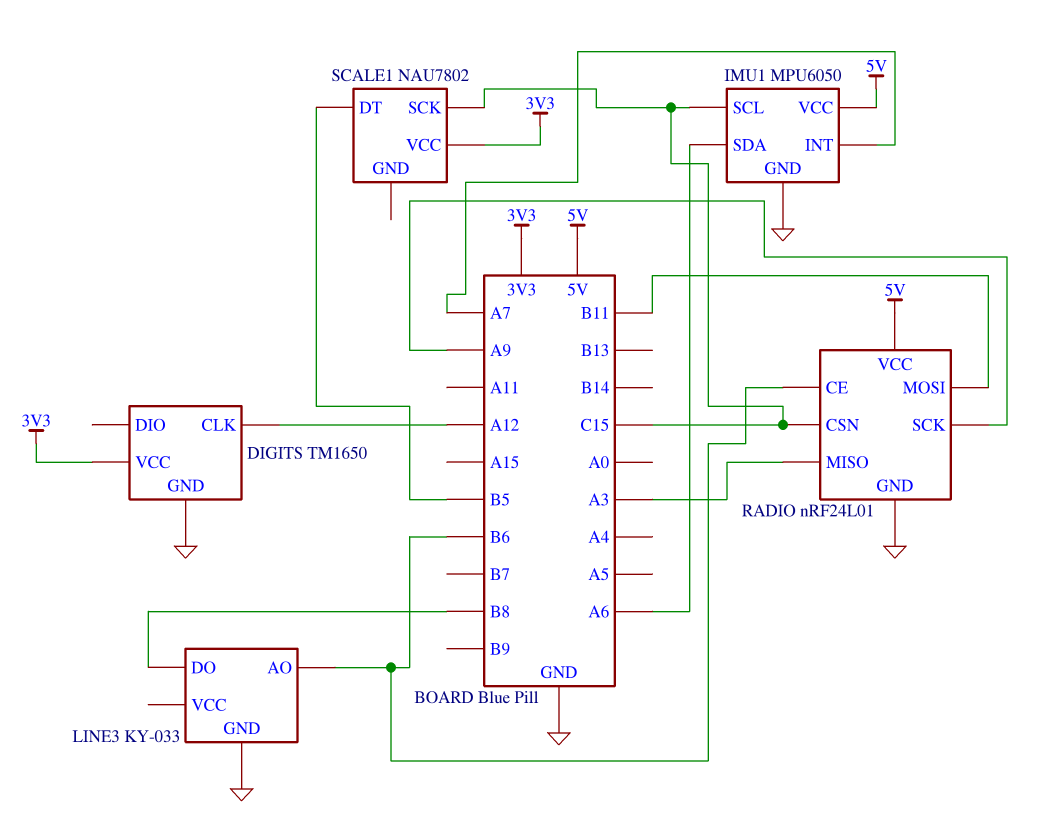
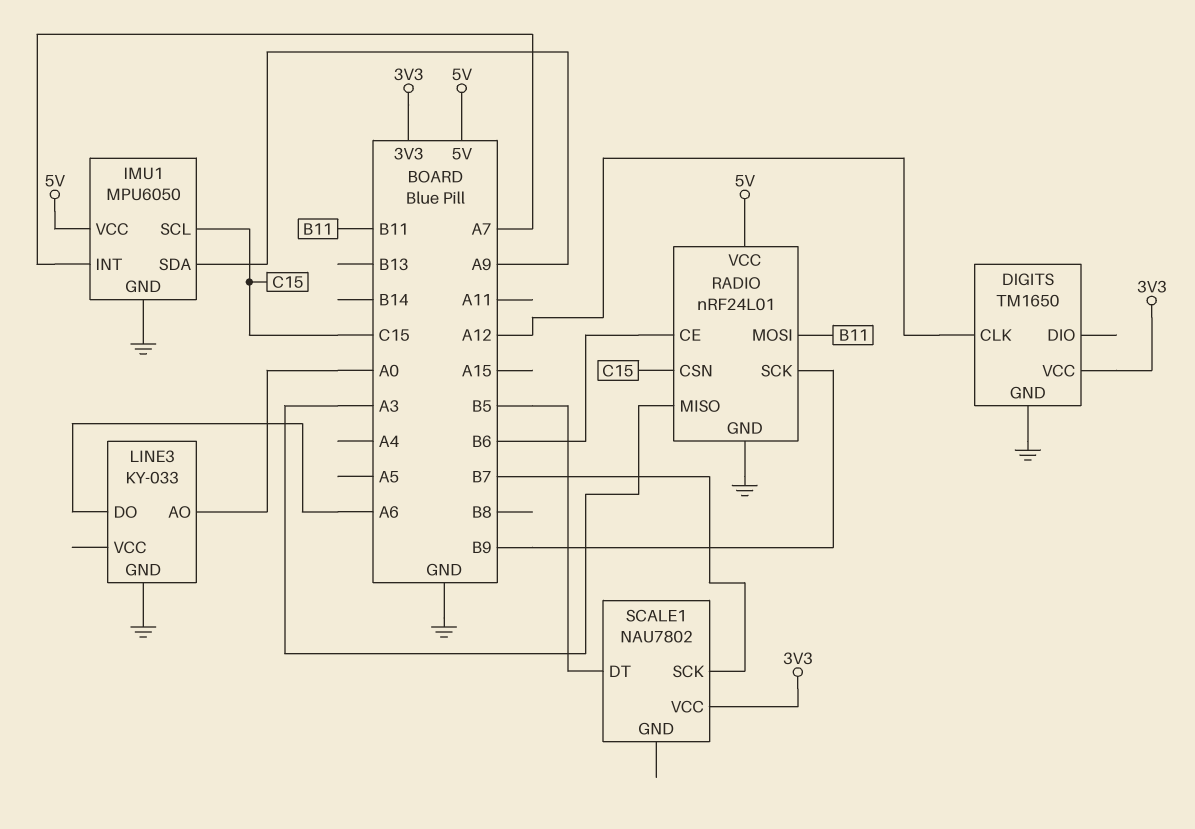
IMU1 pin SDA: A6 -> A9
LINE3 pin AO: B6 -> A0
LINE3 pin DO: B8 -> A6
RADIO pin SCK: A9 -> B9
SCALE1 pin SCK: C15 -> B7

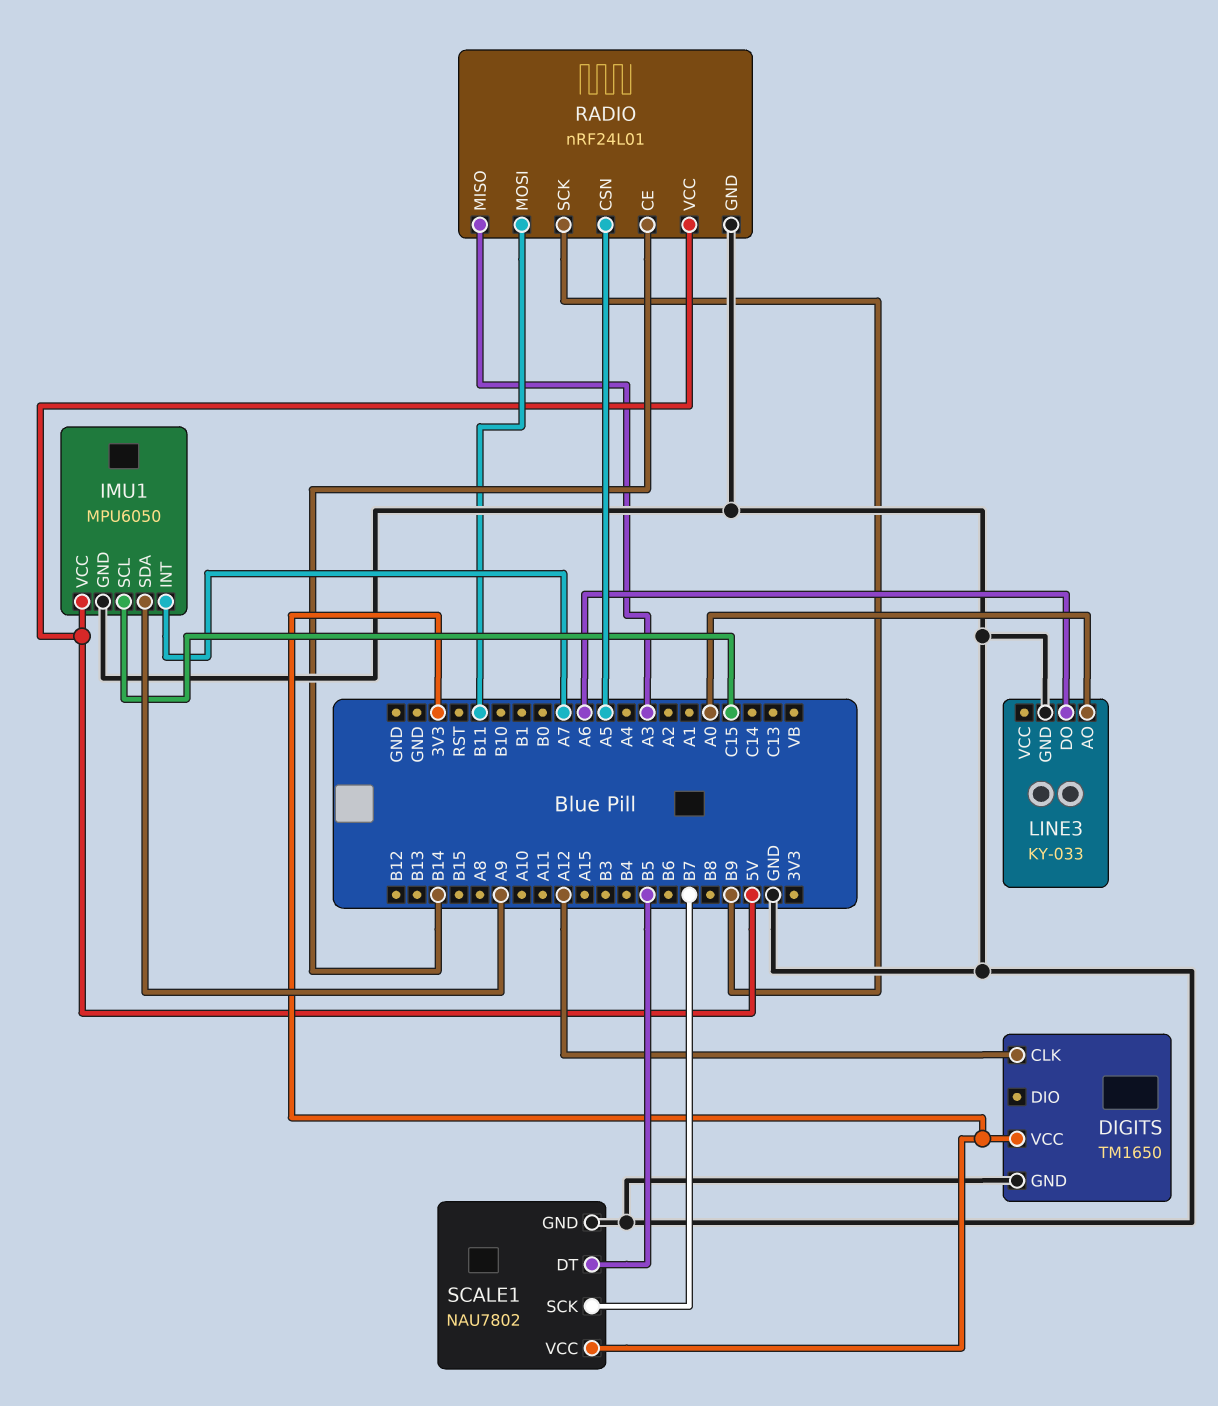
RADIO pin CE: B6 -> B14
RADIO pin CSN: C15 -> A5
SCALE1 pin GND: none -> GND

